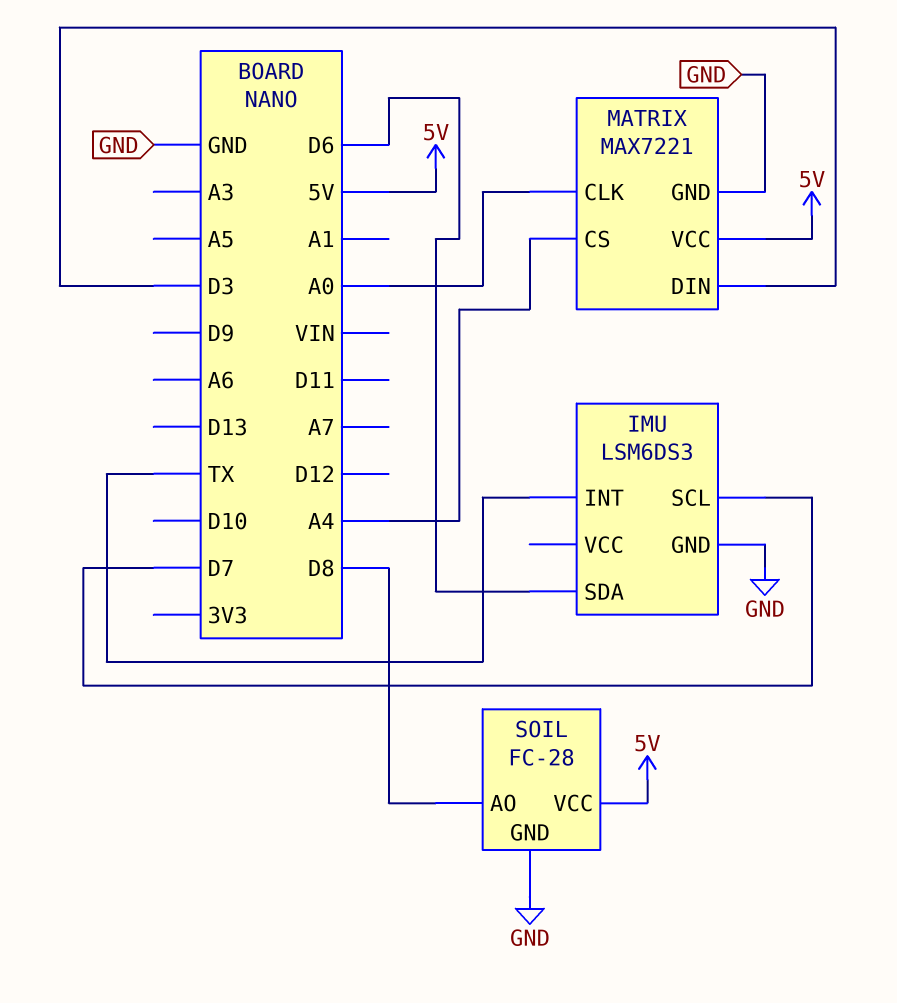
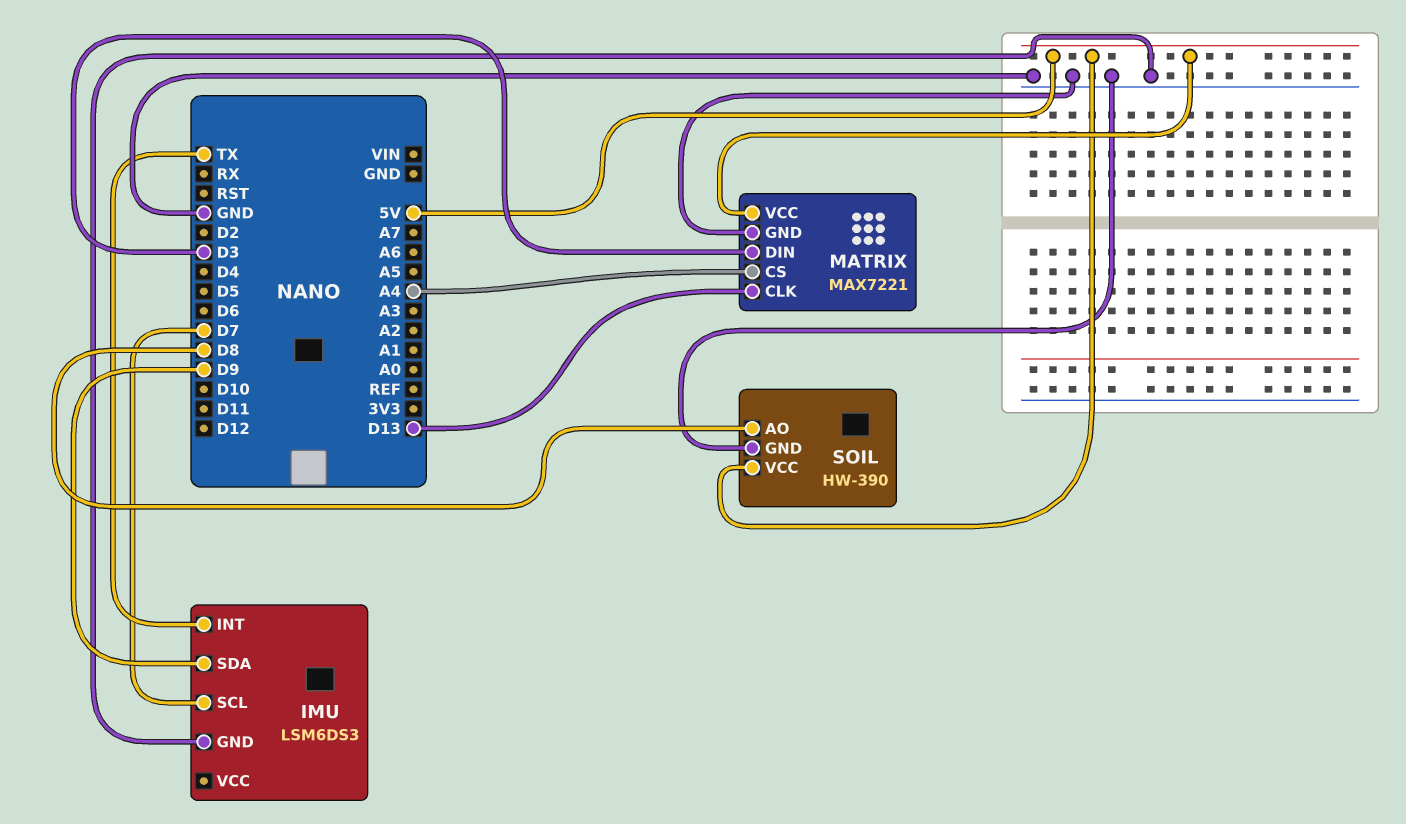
IMU pin SDA: D6 -> D9
MATRIX pin CLK: A0 -> D13
SOIL: FC-28 -> HW-390

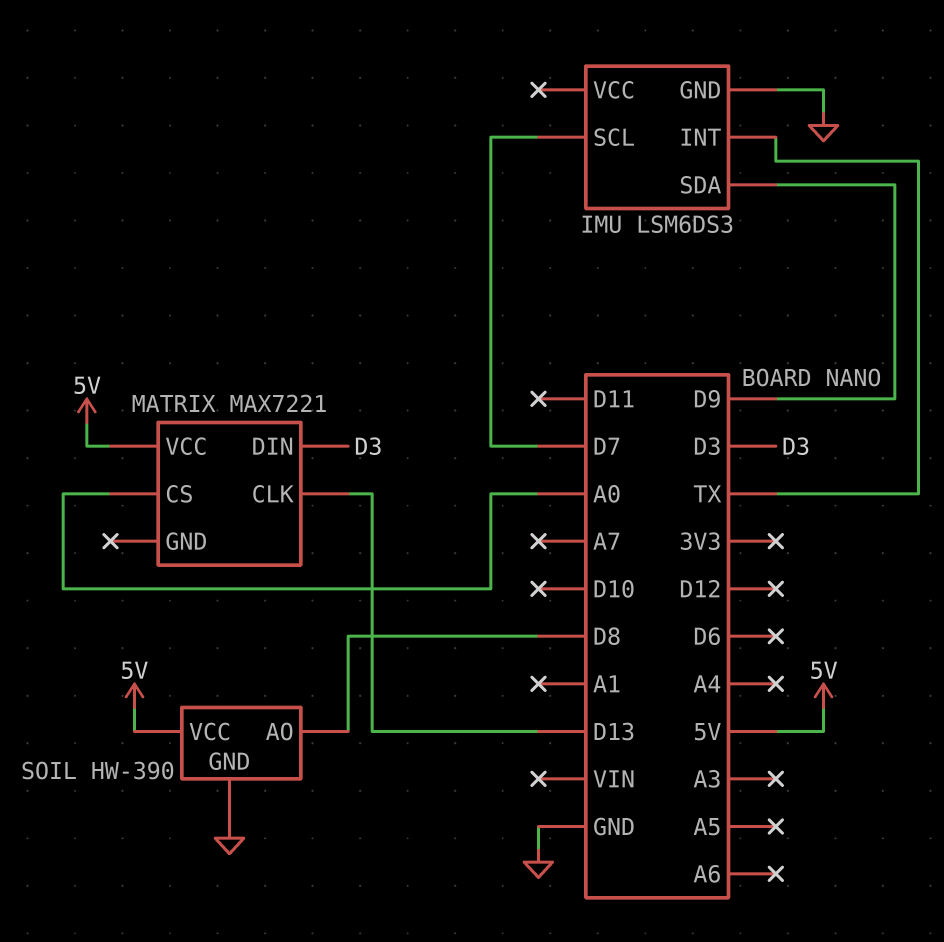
MATRIX pin CS: A4 -> A0
MATRIX pin GND: GND -> none

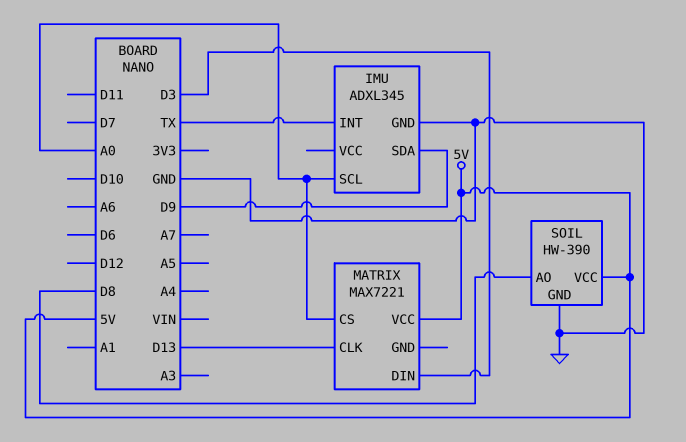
IMU: LSM6DS3 -> ADXL345
IMU pin SCL: D7 -> A0

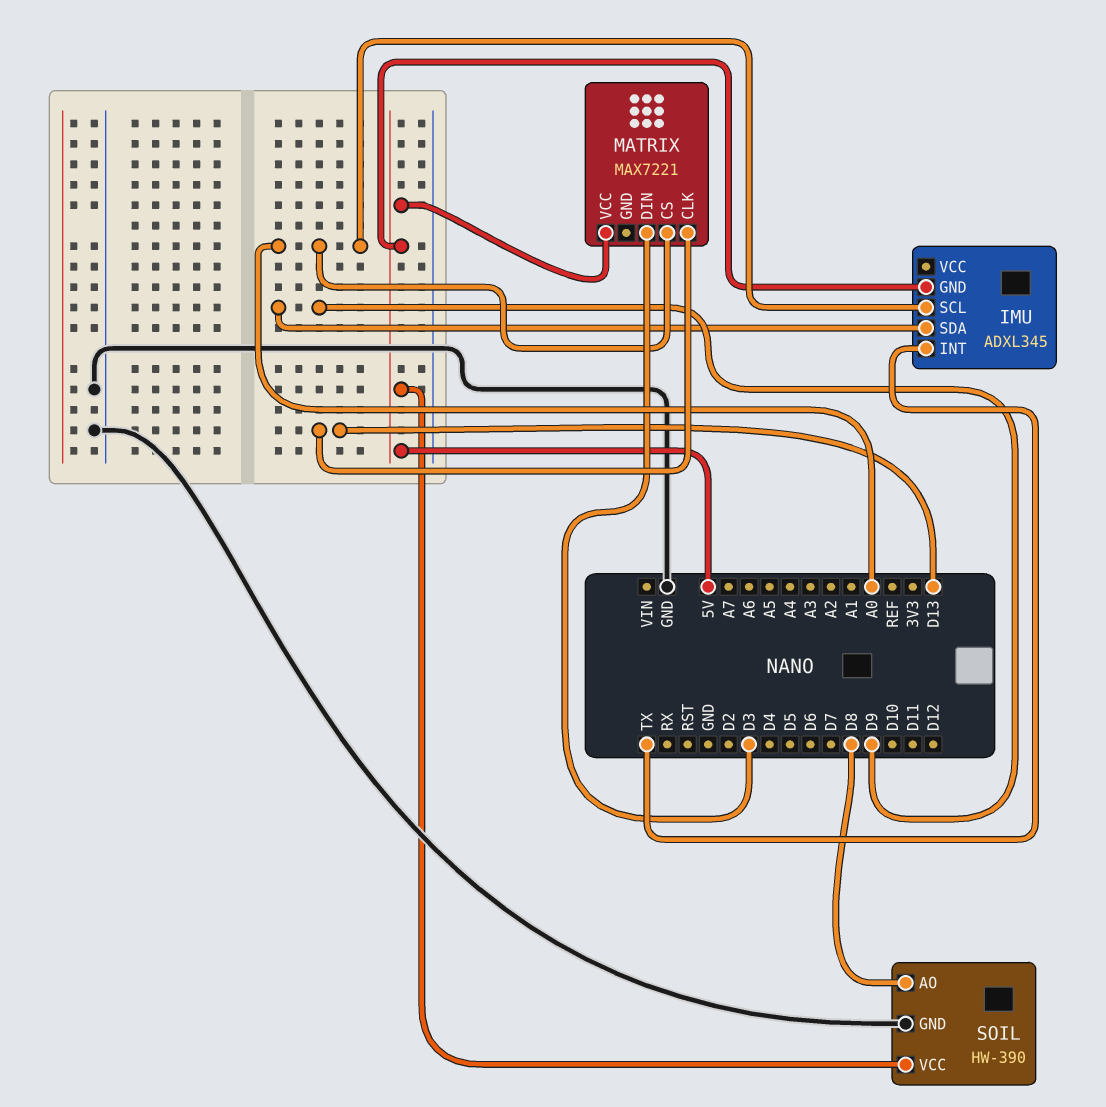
IMU pin GND: GND -> 5V

